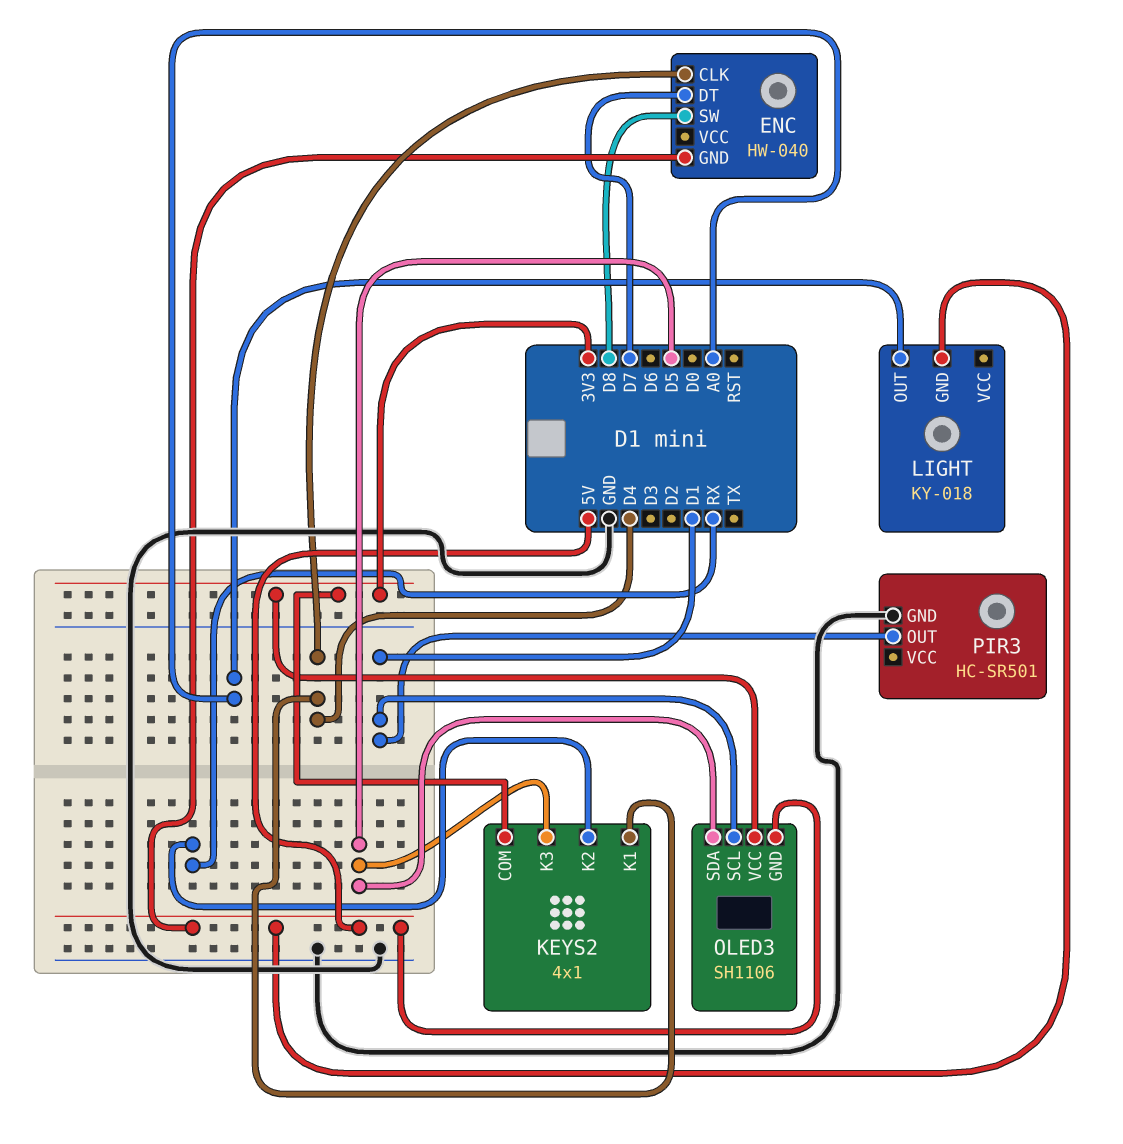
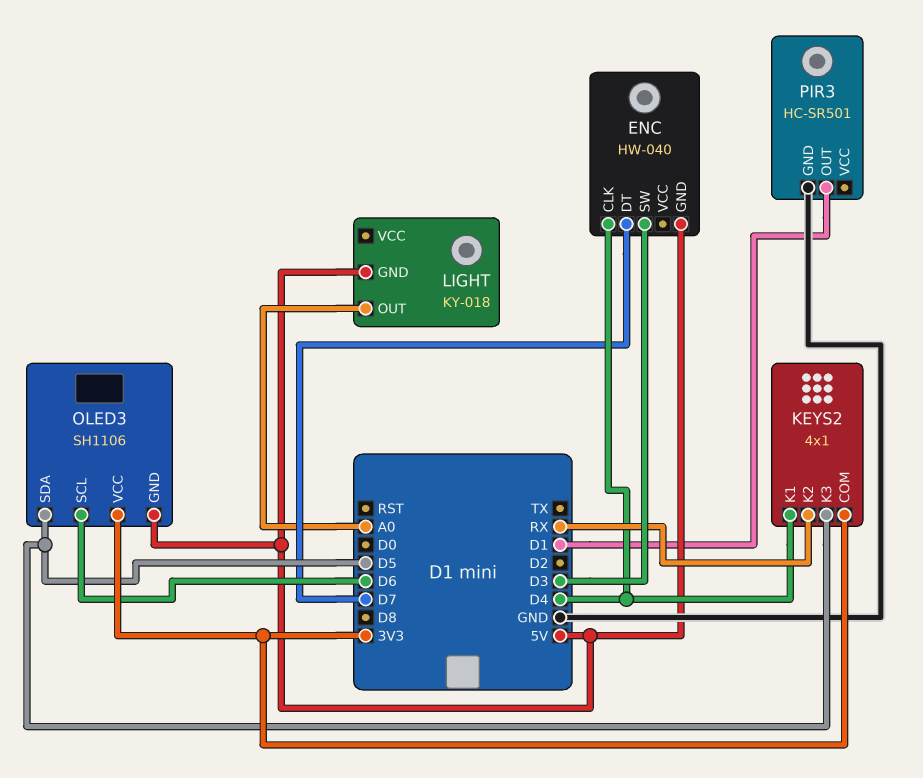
ENC pin SW: D8 -> D3
OLED3 pin SCL: D1 -> D6

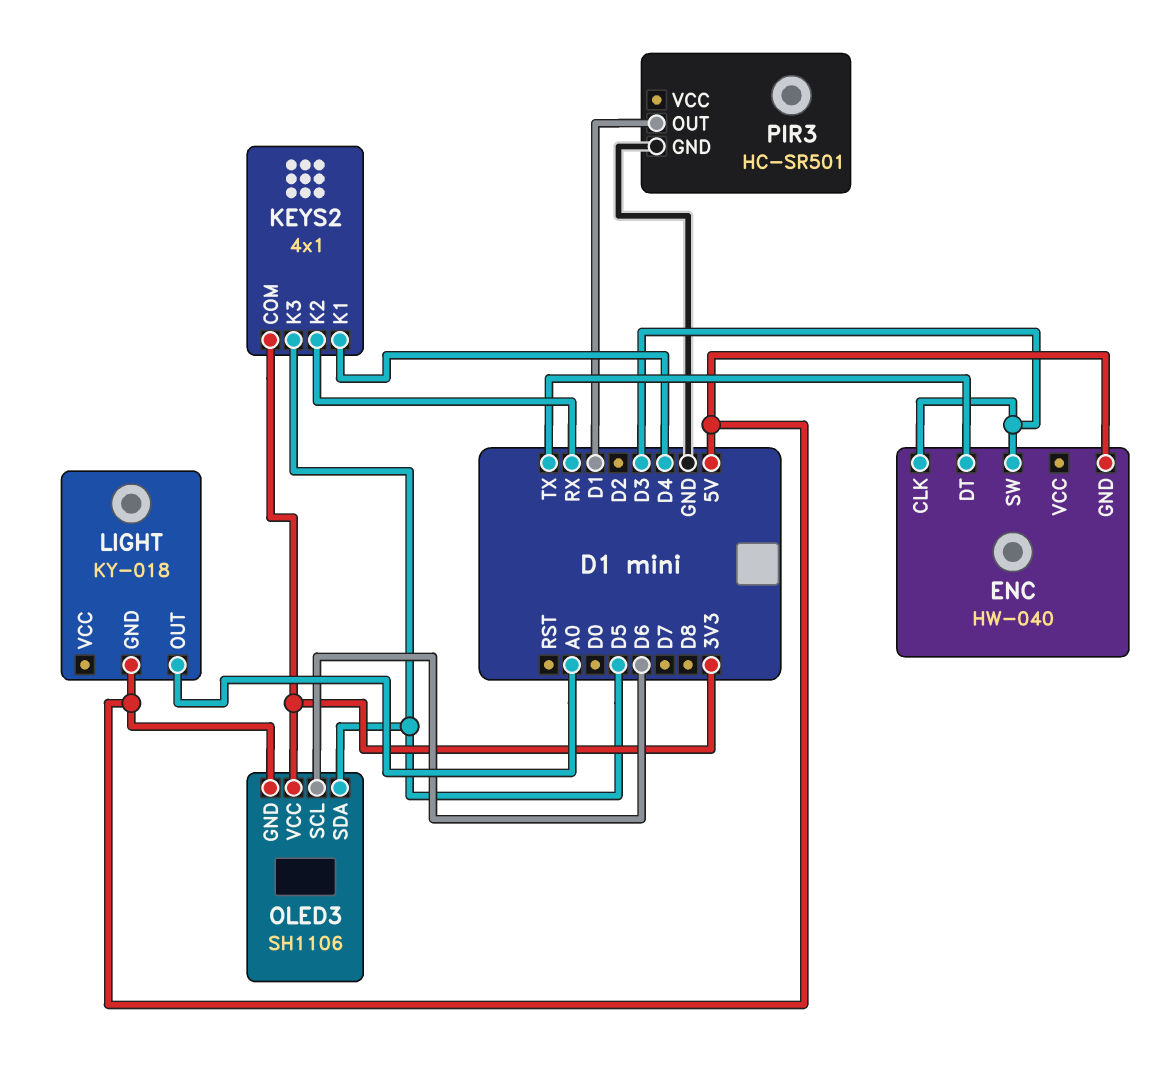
ENC pin CLK: D4 -> D3
ENC pin DT: D7 -> TX

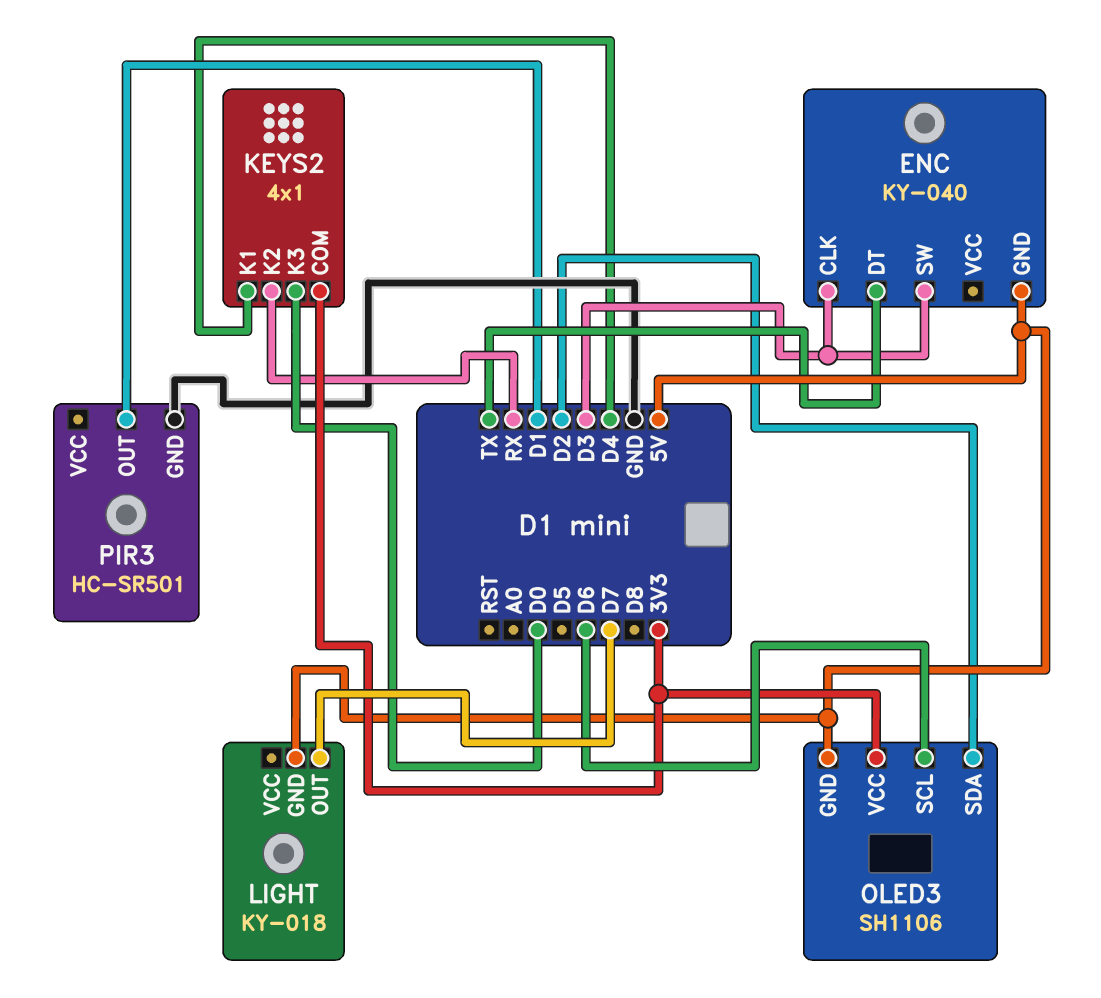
ENC: HW-040 -> KY-040
KEYS2 pin K3: D5 -> D0
LIGHT pin OUT: A0 -> D7
OLED3 pin SDA: D5 -> D2

